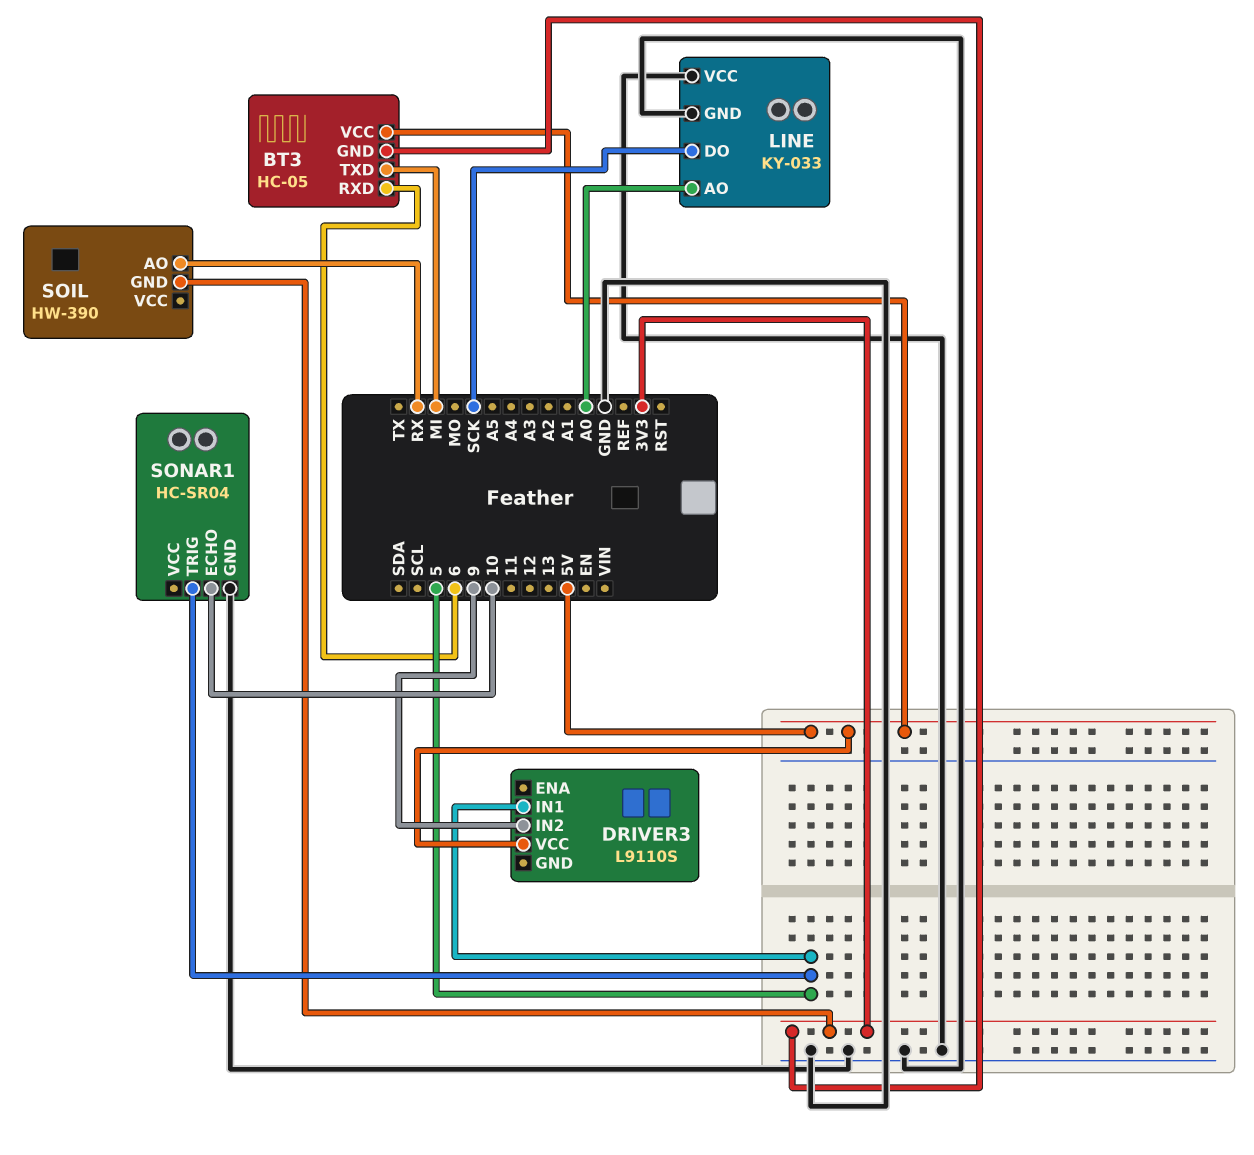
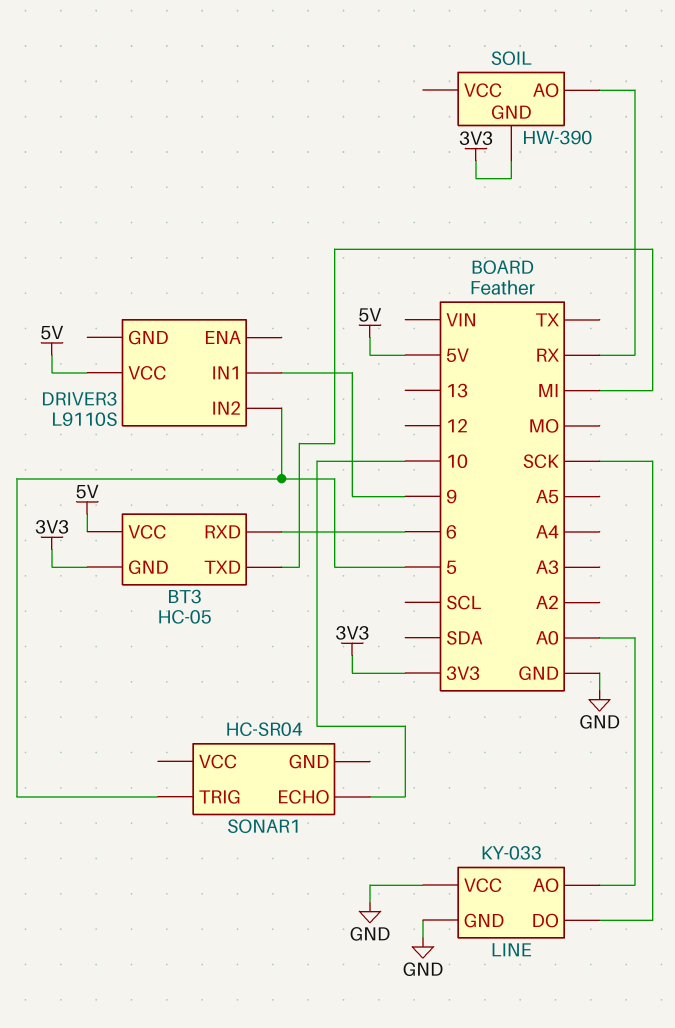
DRIVER3 pin IN1: 5 -> 9
DRIVER3 pin IN2: 9 -> 5
SONAR1 pin GND: GND -> none

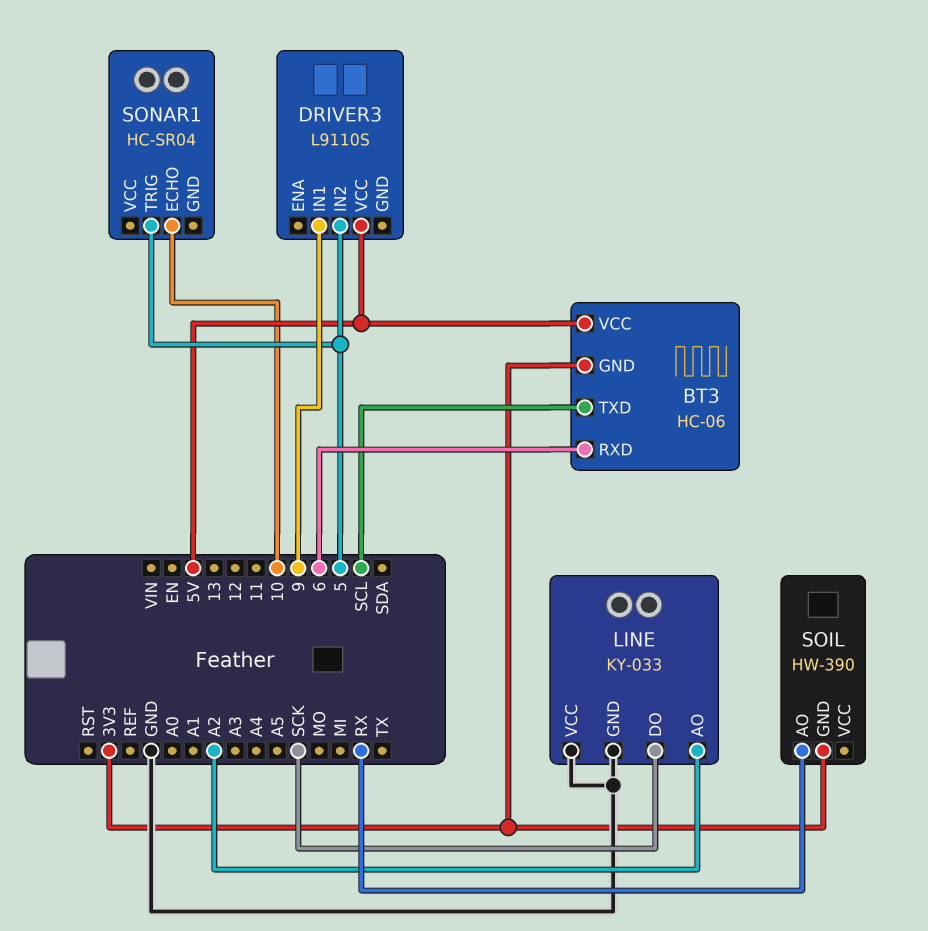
BT3: HC-05 -> HC-06
BT3 pin TXD: MI -> SCL
LINE pin AO: A0 -> A2

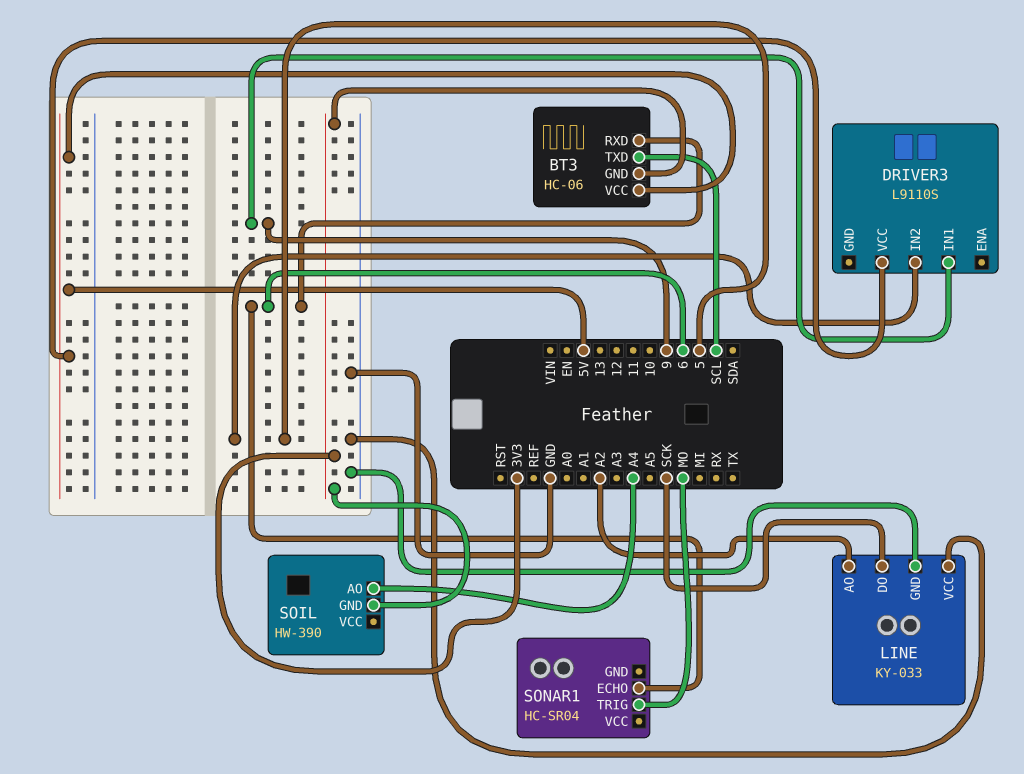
SOIL pin AO: RX -> A4
SONAR1 pin ECHO: 10 -> 6
SONAR1 pin TRIG: 5 -> MO

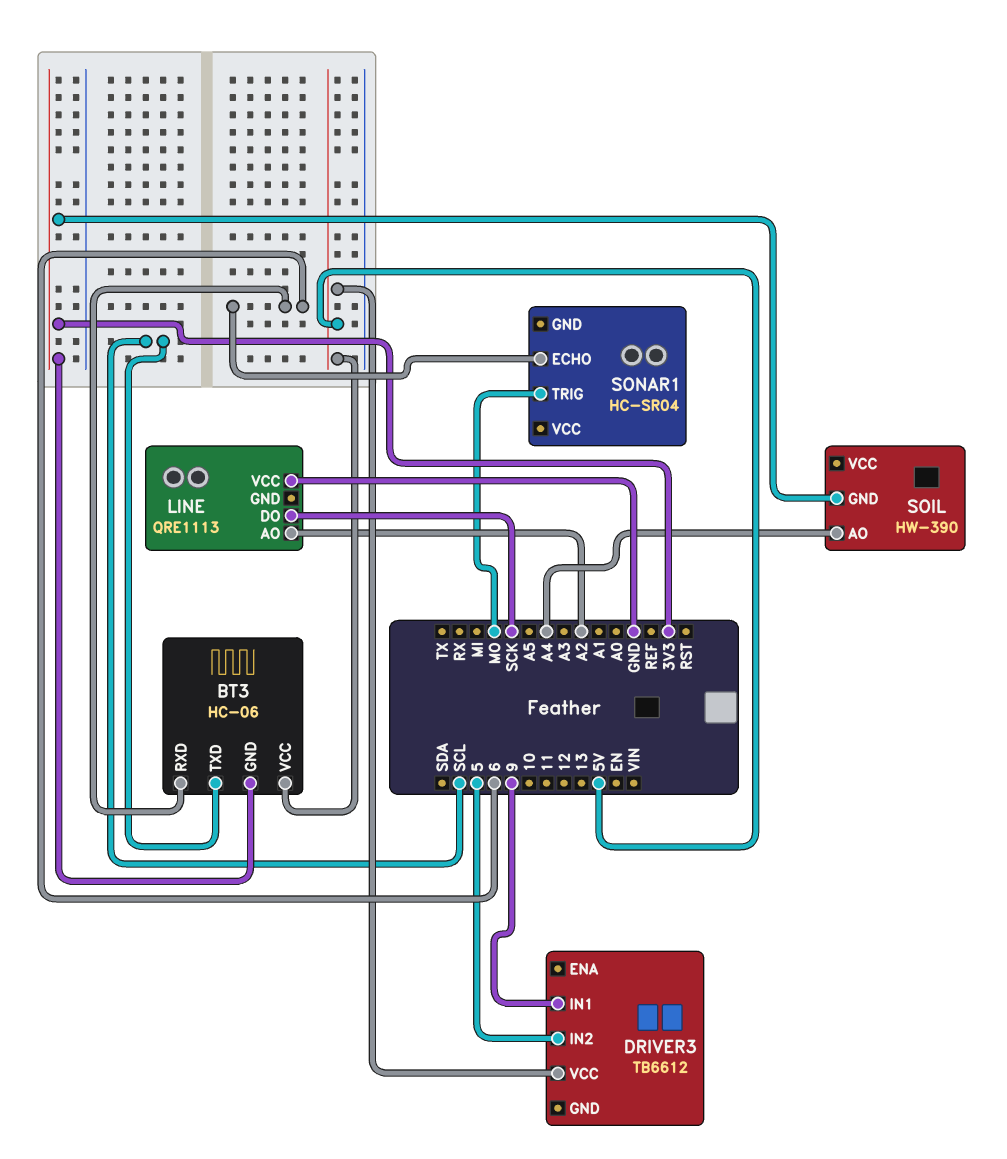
DRIVER3: L9110S -> TB6612
LINE: KY-033 -> QRE1113
LINE pin GND: GND -> none

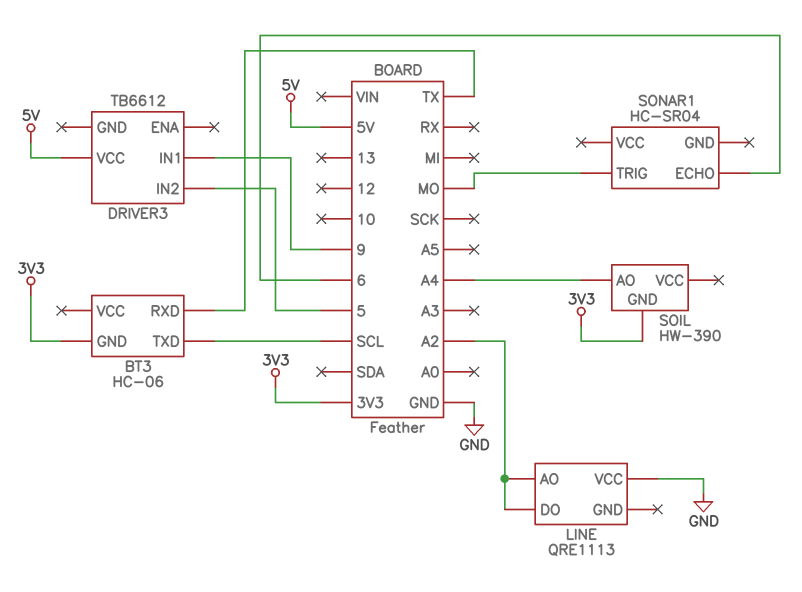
BT3 pin RXD: 6 -> TX
BT3 pin VCC: 5V -> none
LINE pin DO: SCK -> A2

